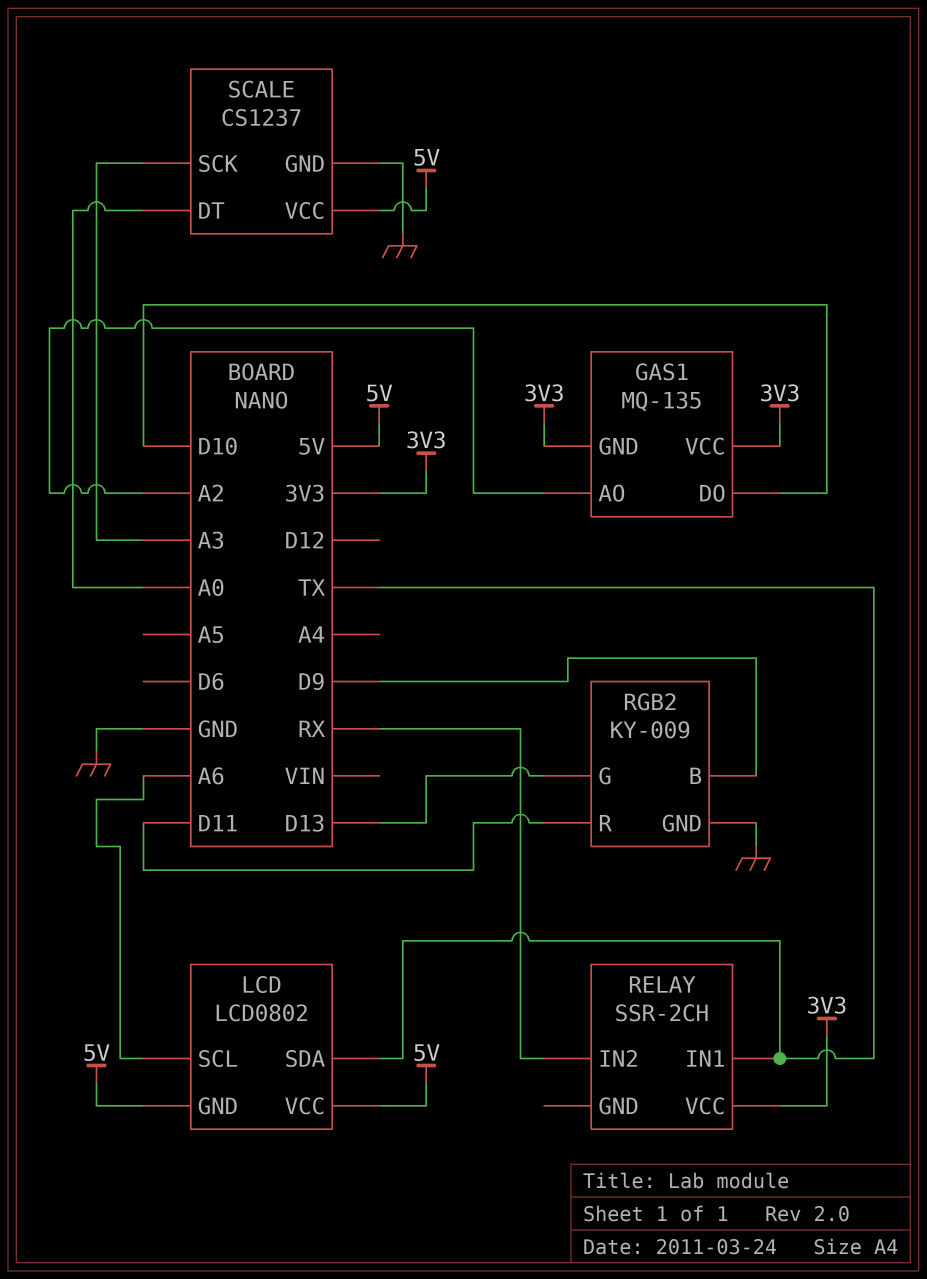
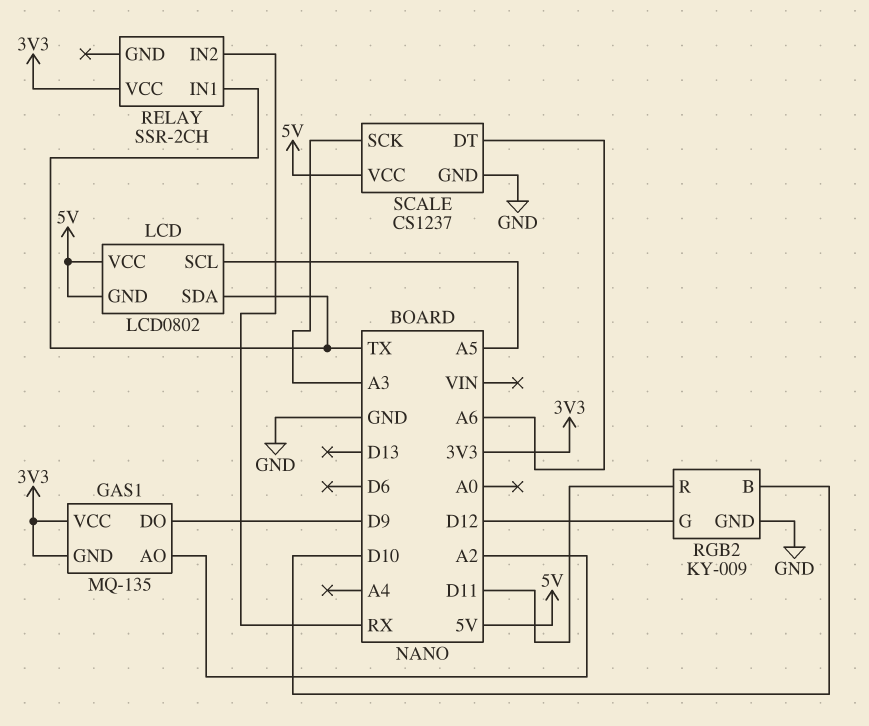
GAS1 pin DO: D10 -> D9
LCD pin SCL: A6 -> A5
RGB2 pin B: D9 -> D10
RGB2 pin G: D13 -> D12
SCALE pin DT: A0 -> A6

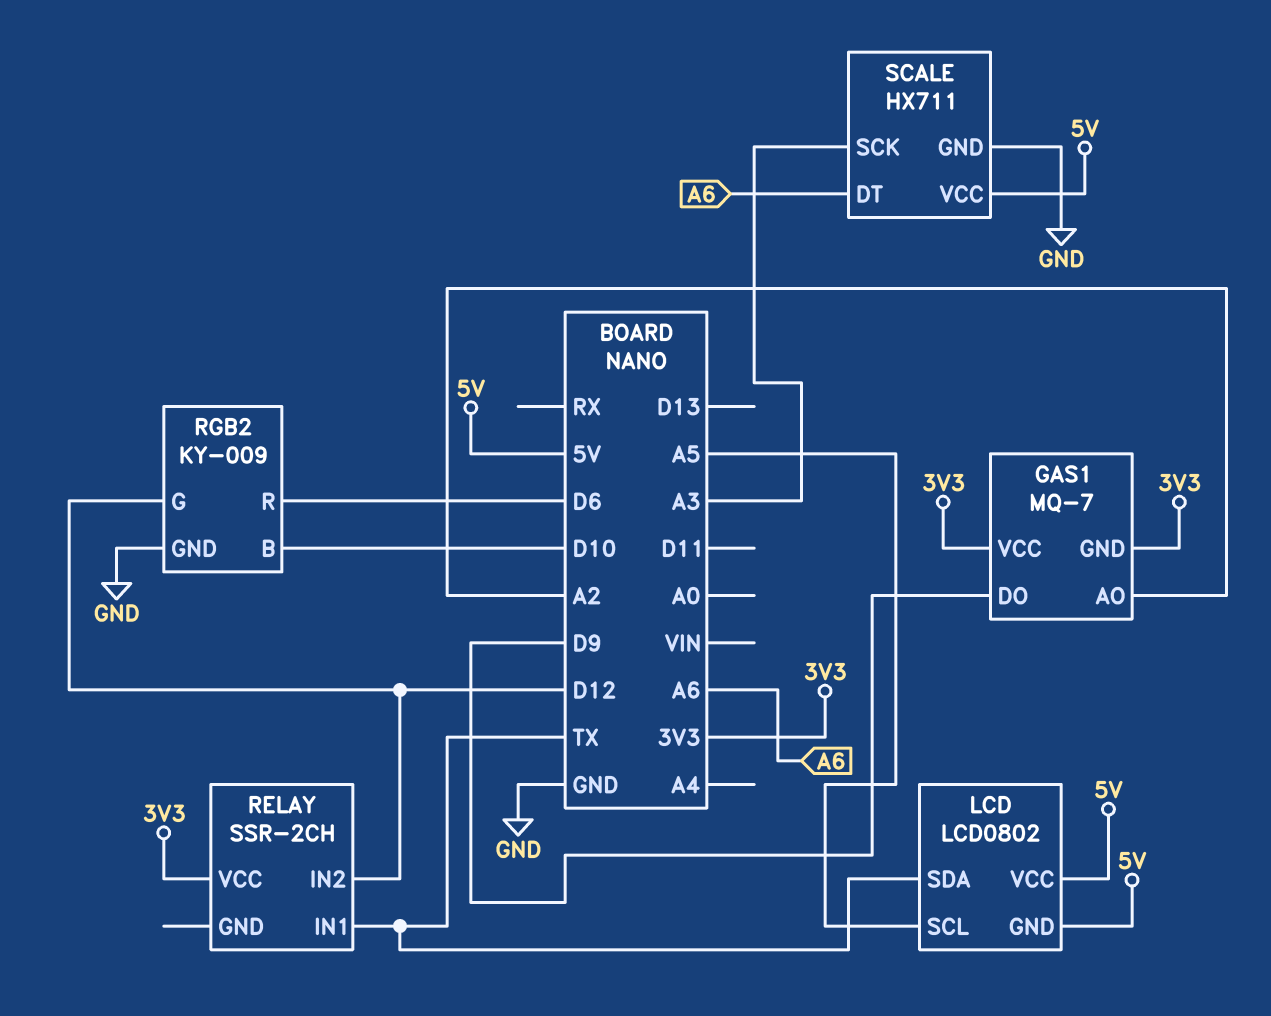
GAS1: MQ-135 -> MQ-7
RELAY pin IN2: RX -> D12
RGB2 pin R: D11 -> D6
SCALE: CS1237 -> HX711

